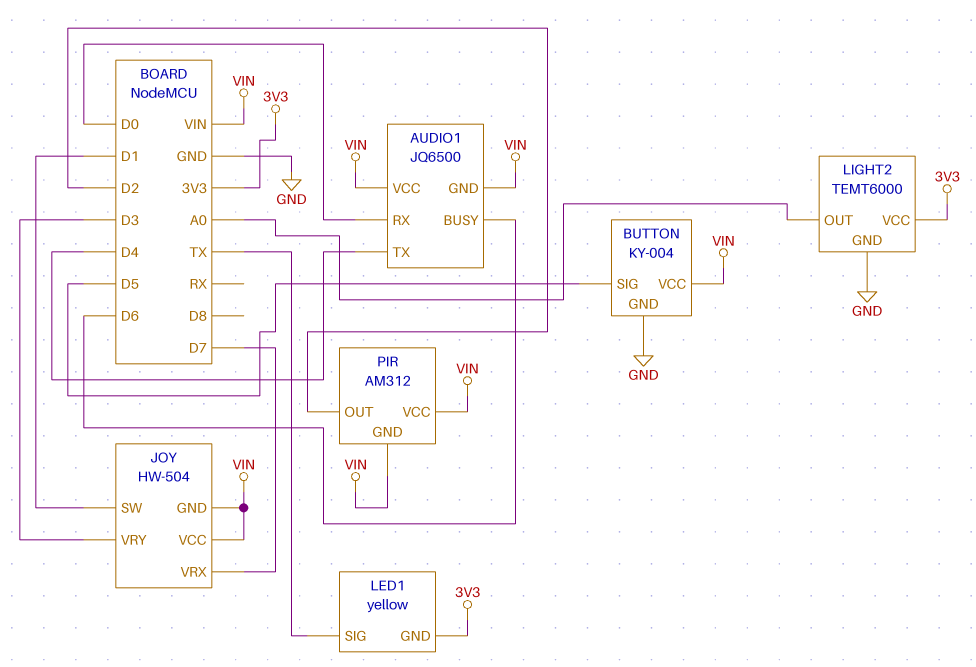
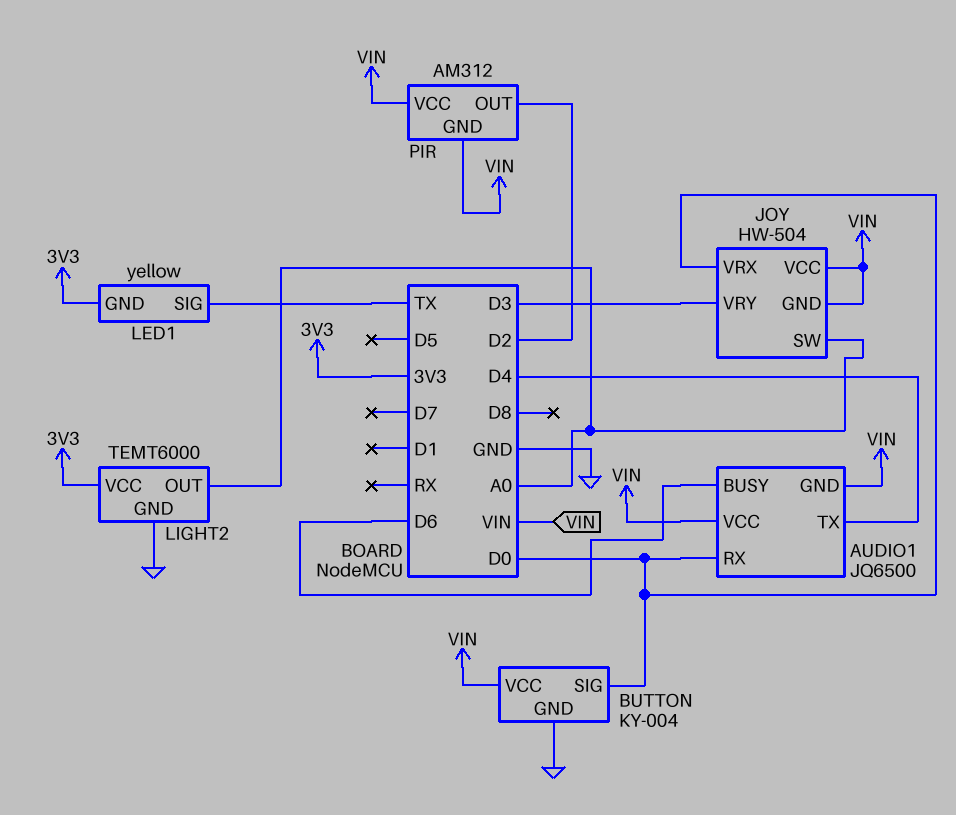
BUTTON pin SIG: D5 -> D0
JOY pin SW: D1 -> A0
JOY pin VRX: D7 -> D0

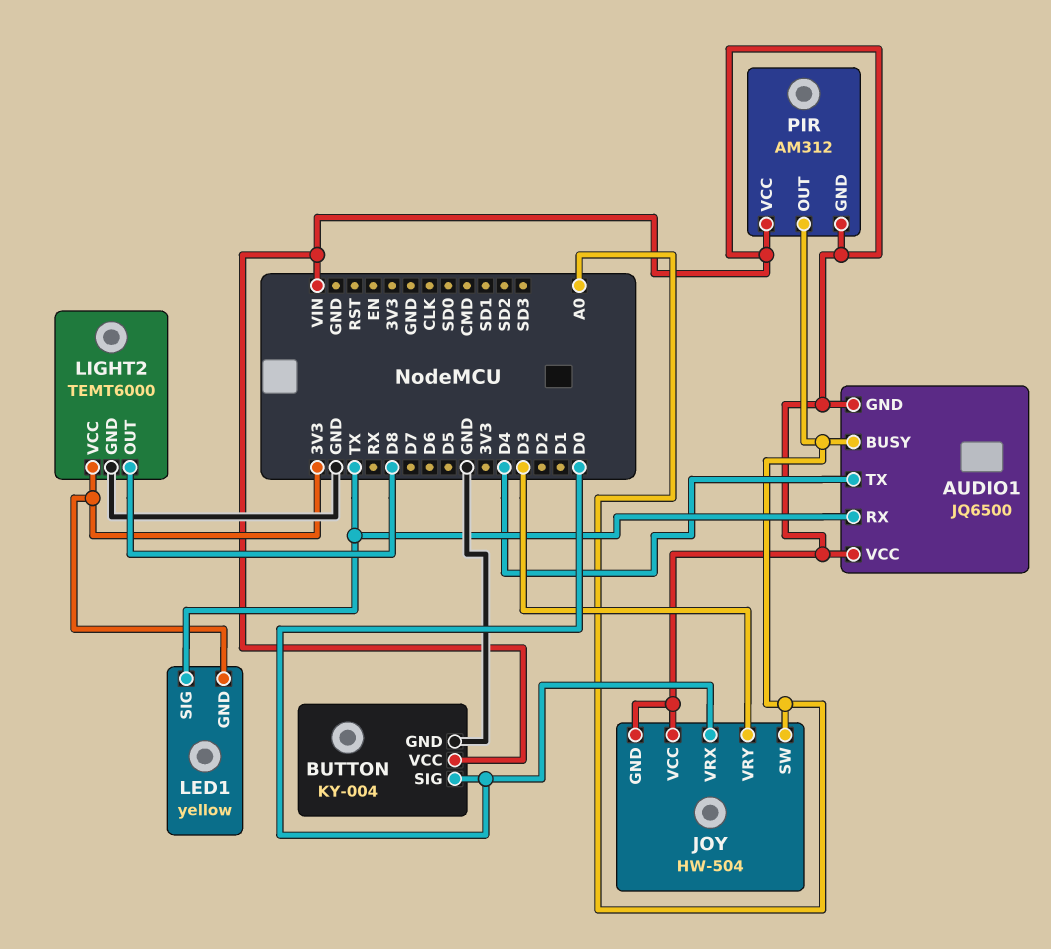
AUDIO1 pin BUSY: D6 -> A0
AUDIO1 pin RX: D0 -> TX
LIGHT2 pin OUT: A0 -> D8
PIR pin OUT: D2 -> A0

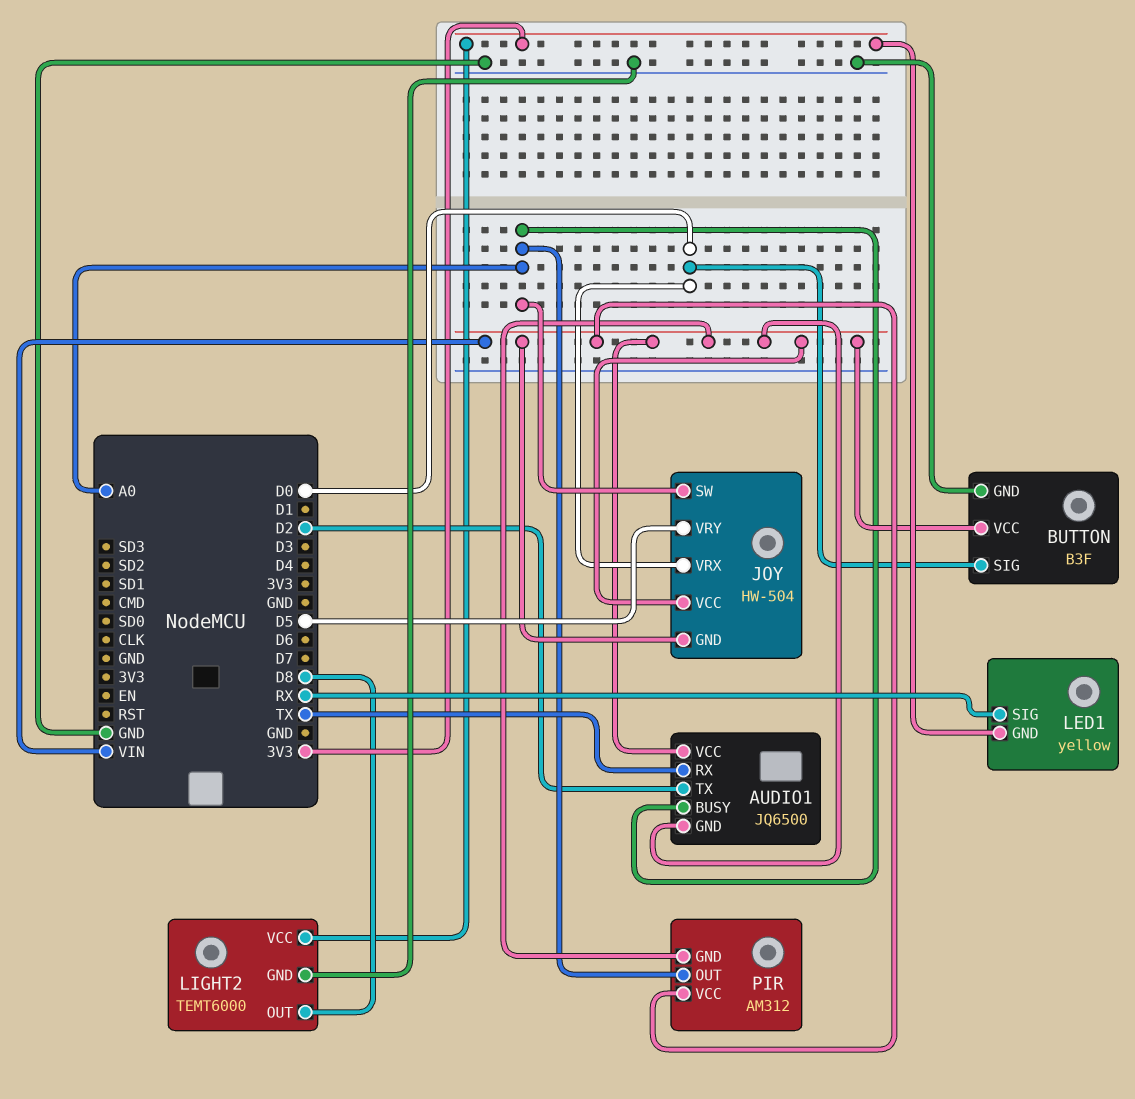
AUDIO1 pin TX: D4 -> D2
BUTTON: KY-004 -> B3F
JOY pin VRY: D3 -> D5
LED1 pin SIG: TX -> RX

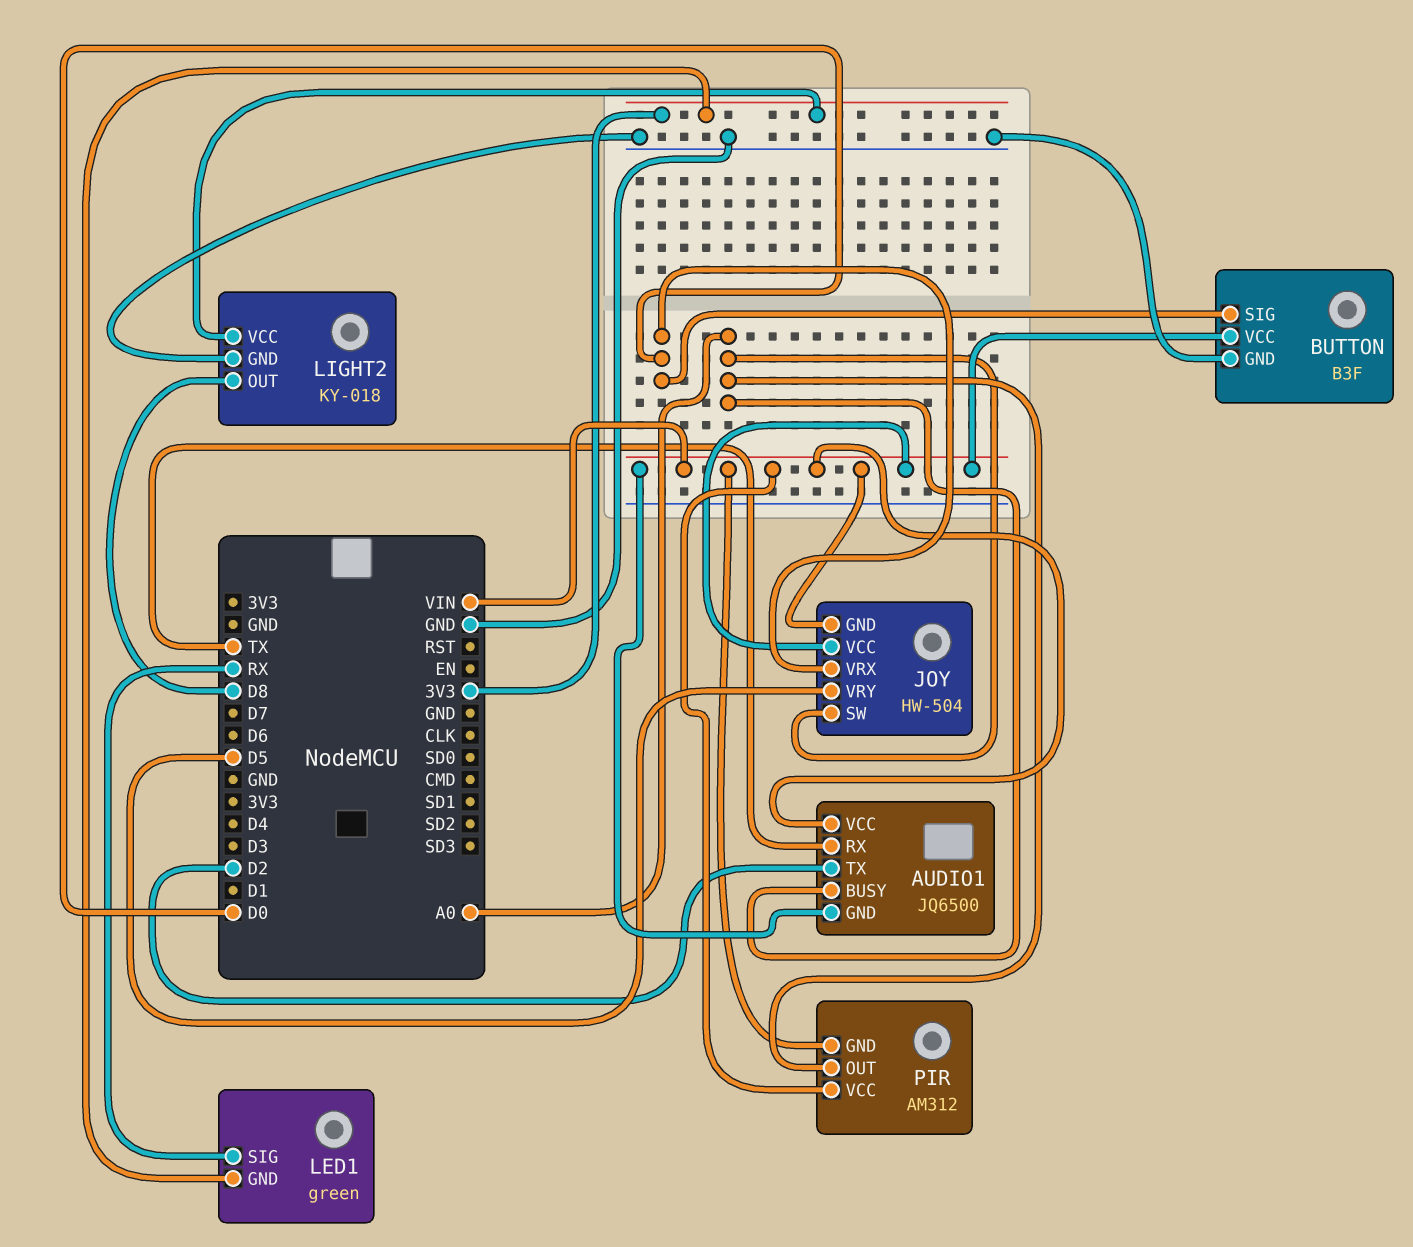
LED1: yellow -> green
LIGHT2: TEMT6000 -> KY-018

